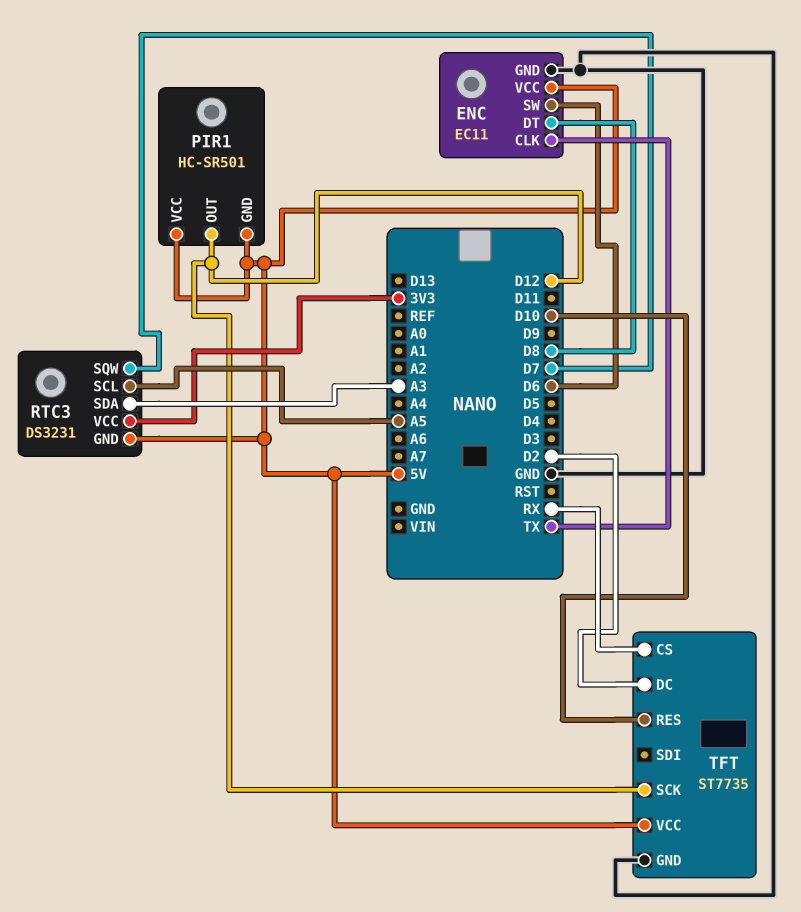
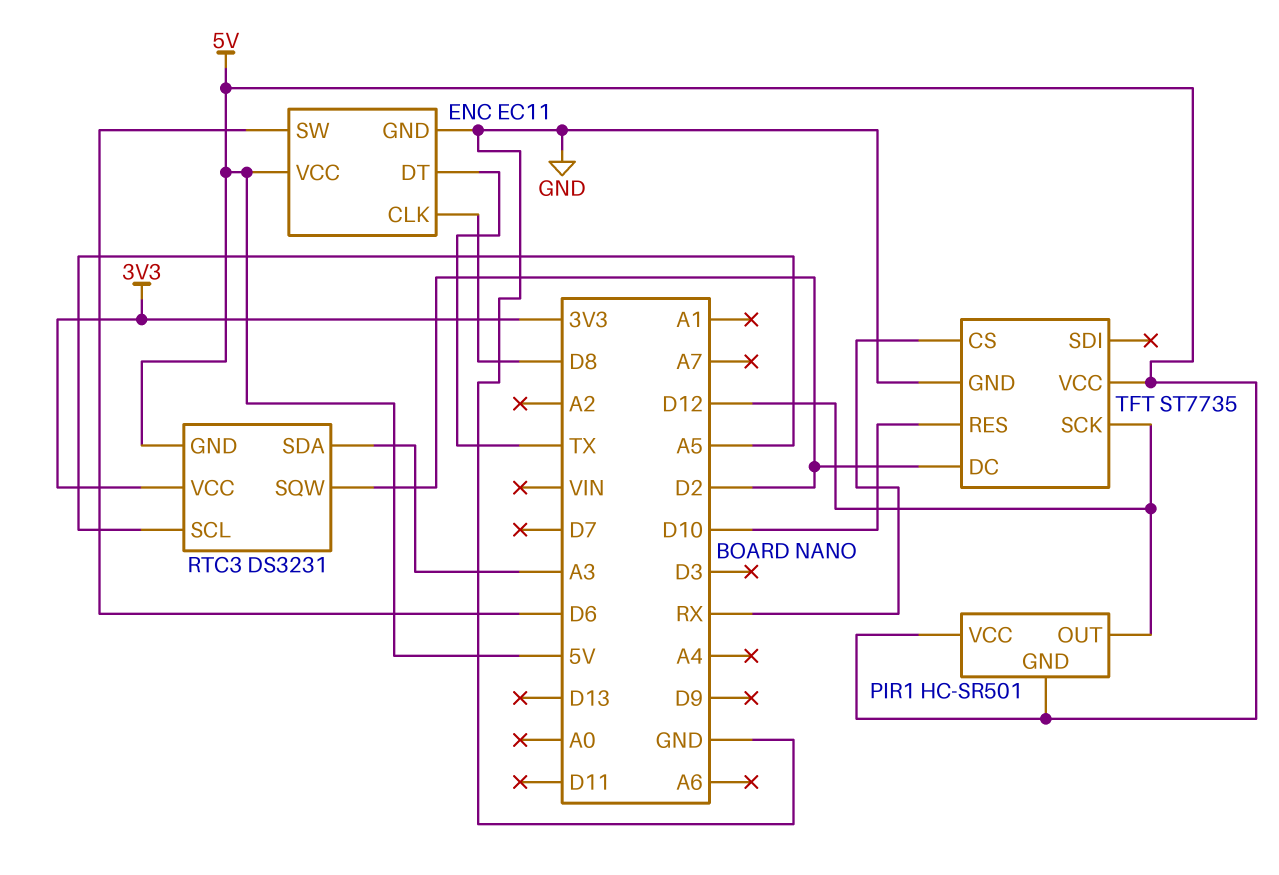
ENC pin CLK: TX -> D8
ENC pin DT: D8 -> TX
RTC3 pin SQW: D7 -> D2

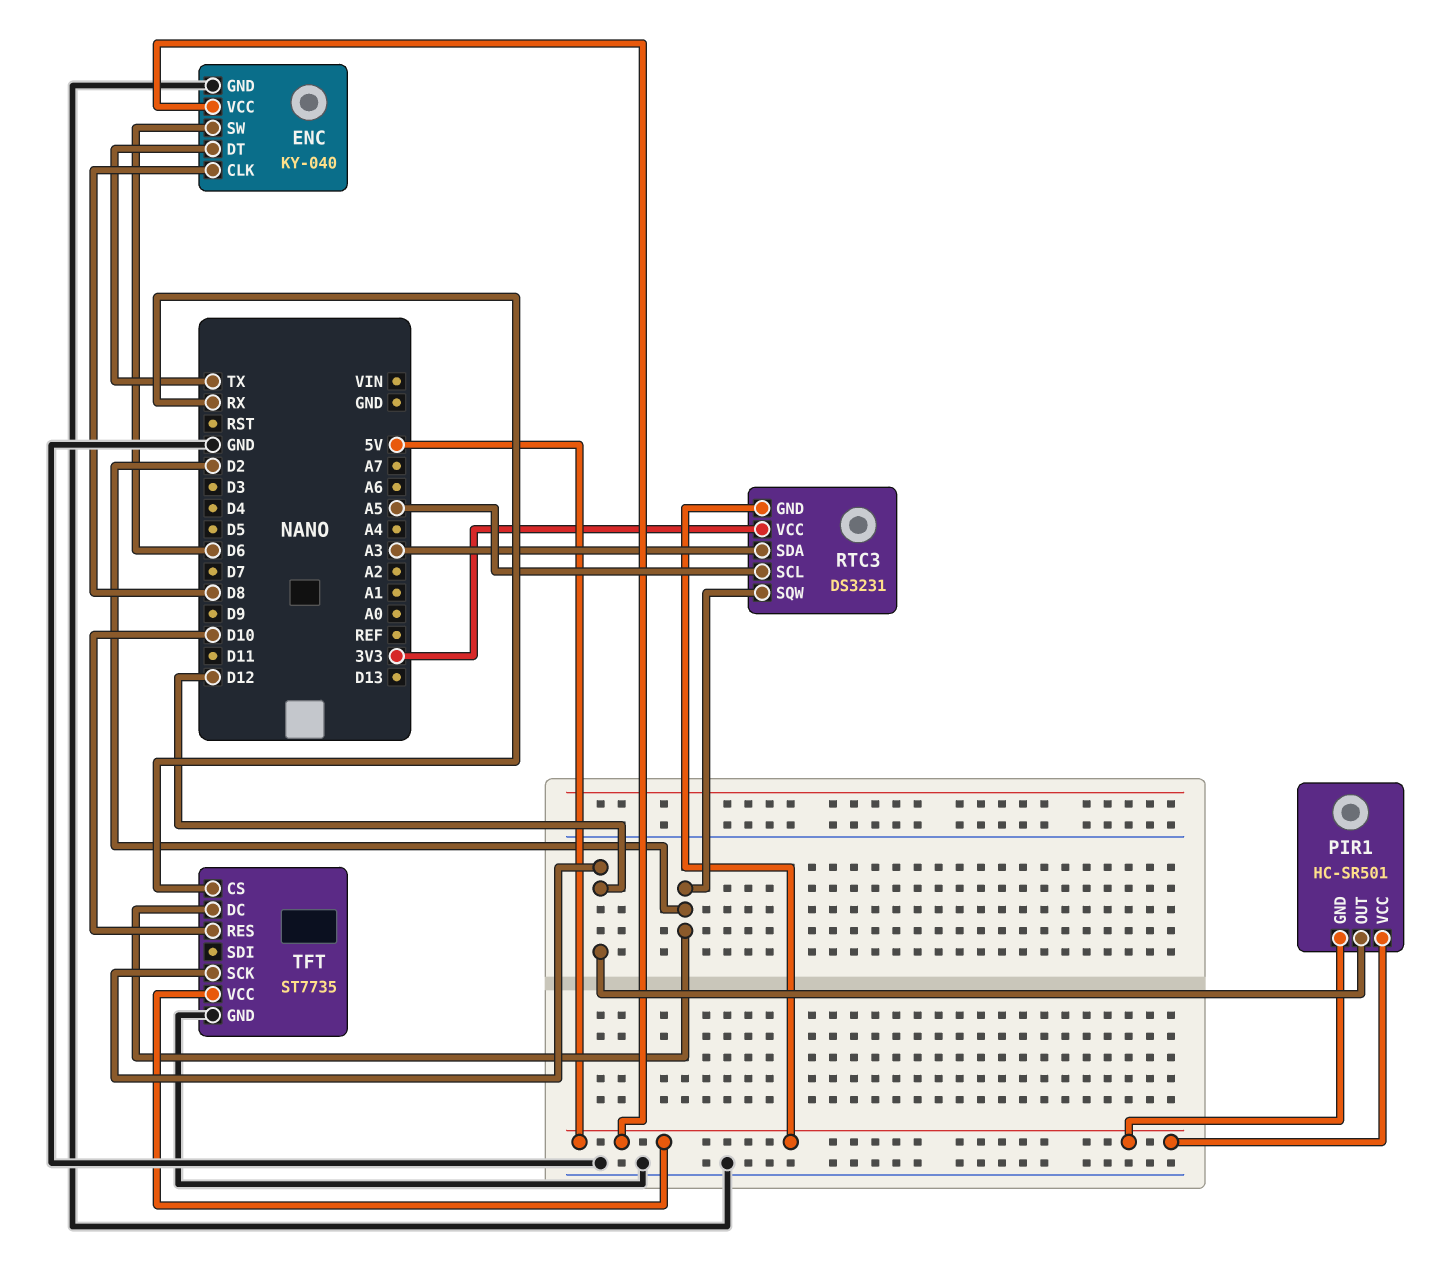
ENC: EC11 -> KY-040

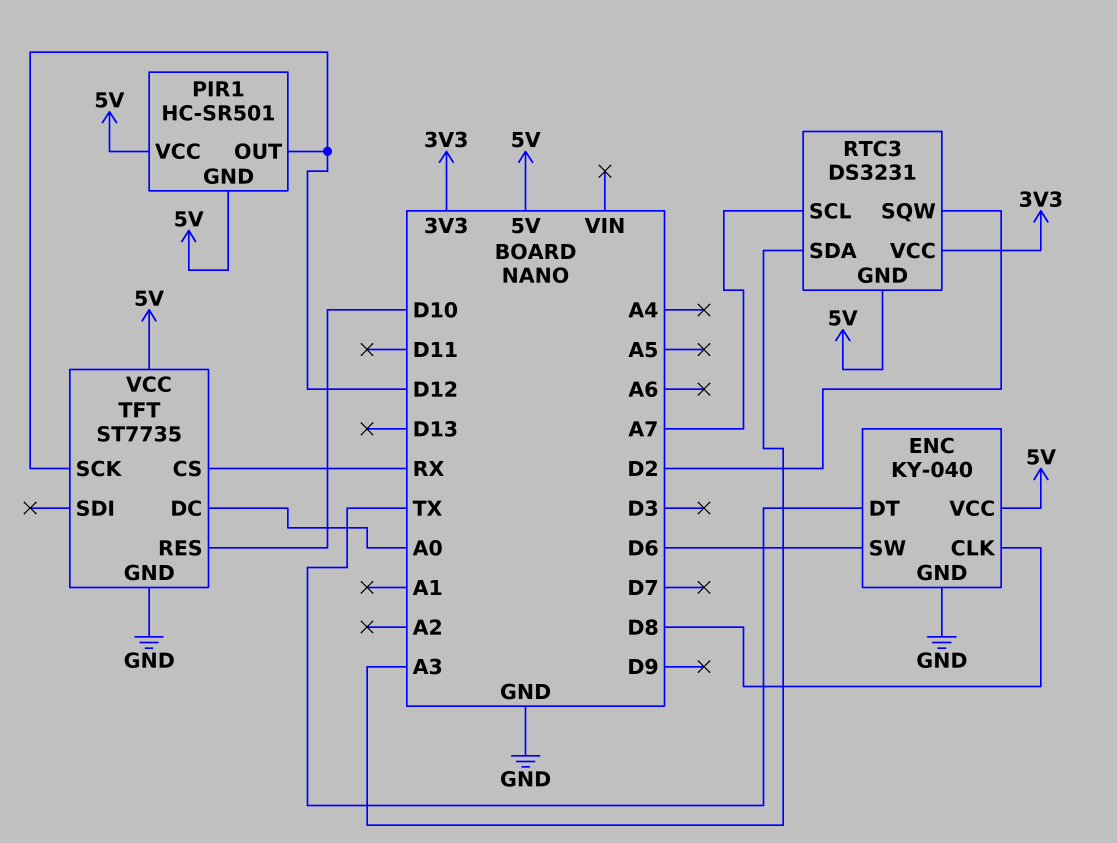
RTC3 pin SCL: A5 -> A7
TFT pin DC: D2 -> A0

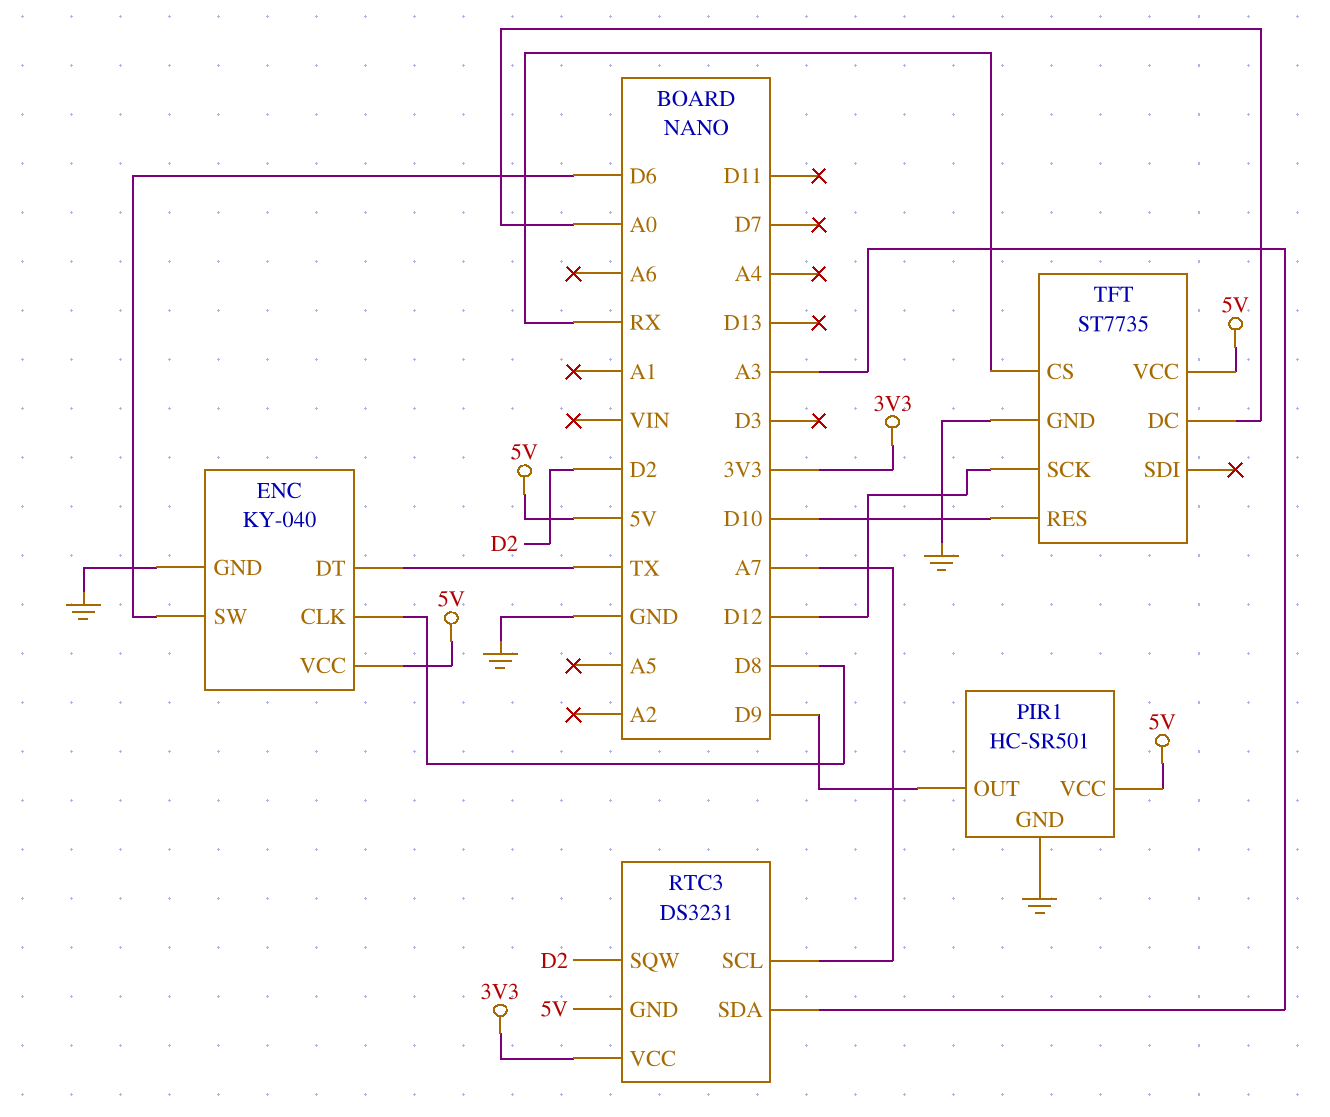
PIR1 pin GND: 5V -> GND
PIR1 pin OUT: D12 -> D9

